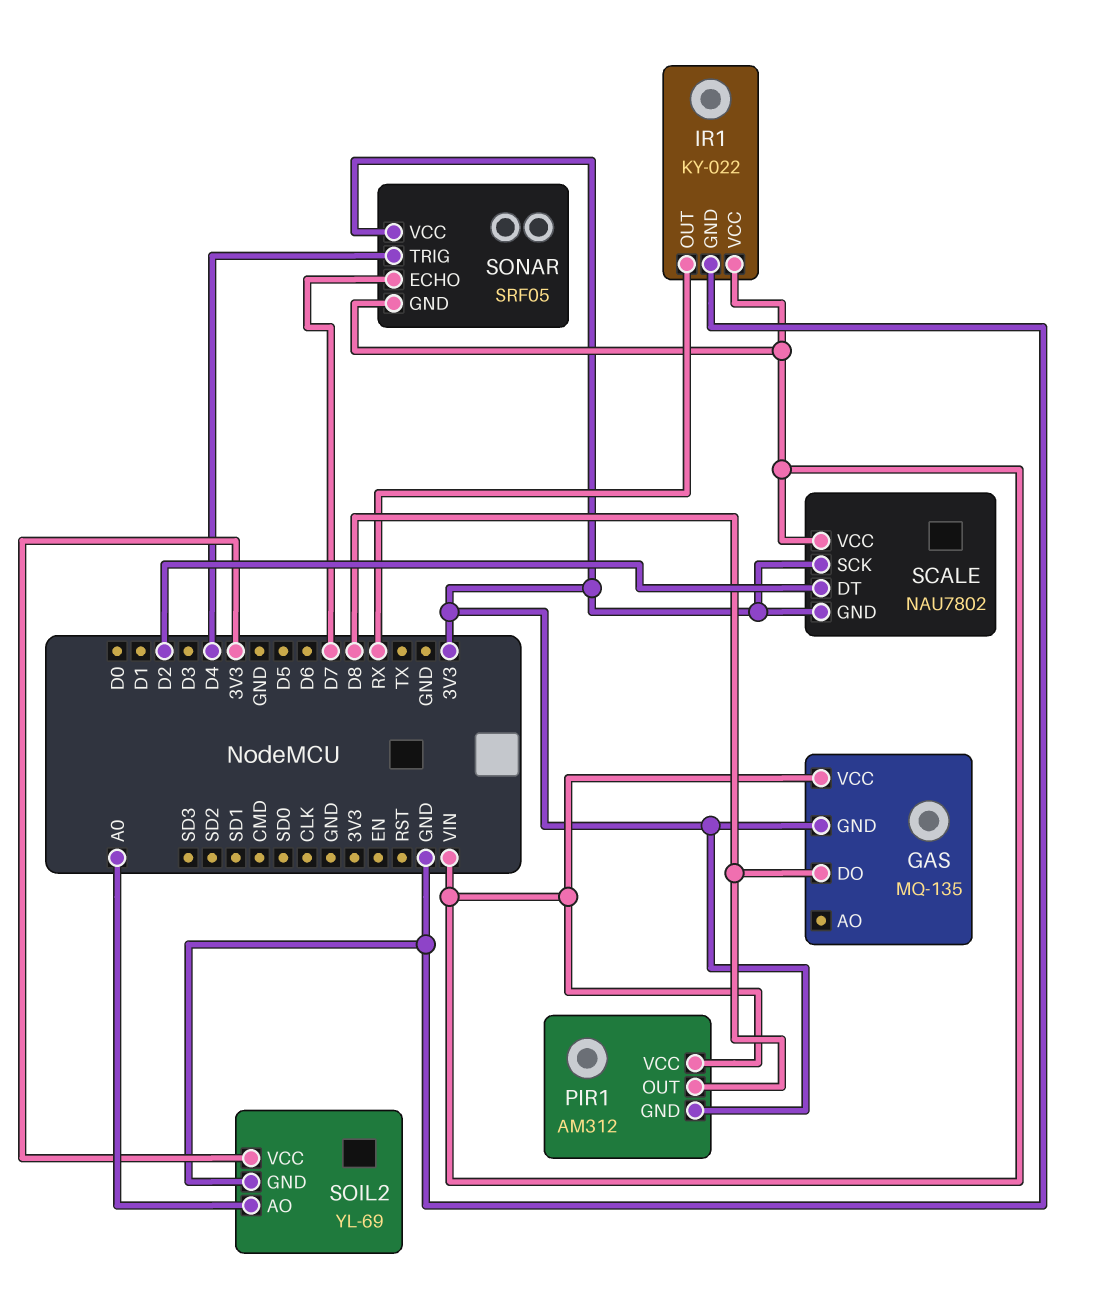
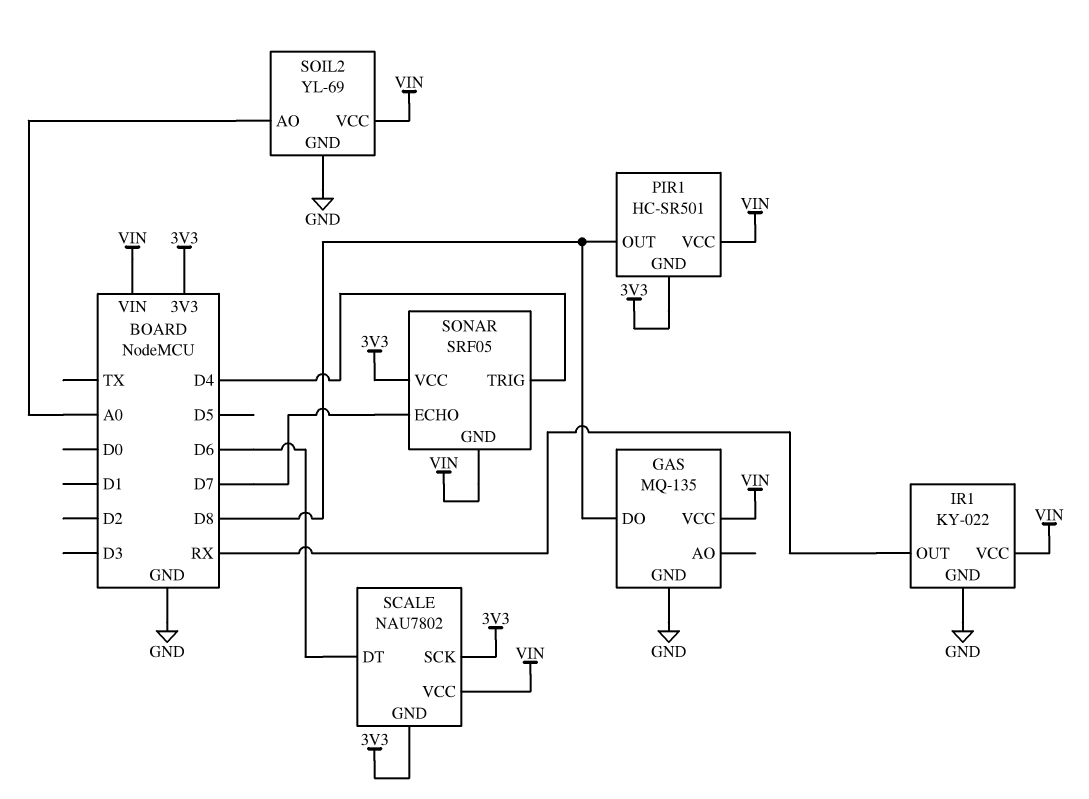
GAS pin GND: 3V3 -> GND
PIR1: AM312 -> HC-SR501
SCALE pin DT: D2 -> D6
SOIL2 pin VCC: 3V3 -> VIN

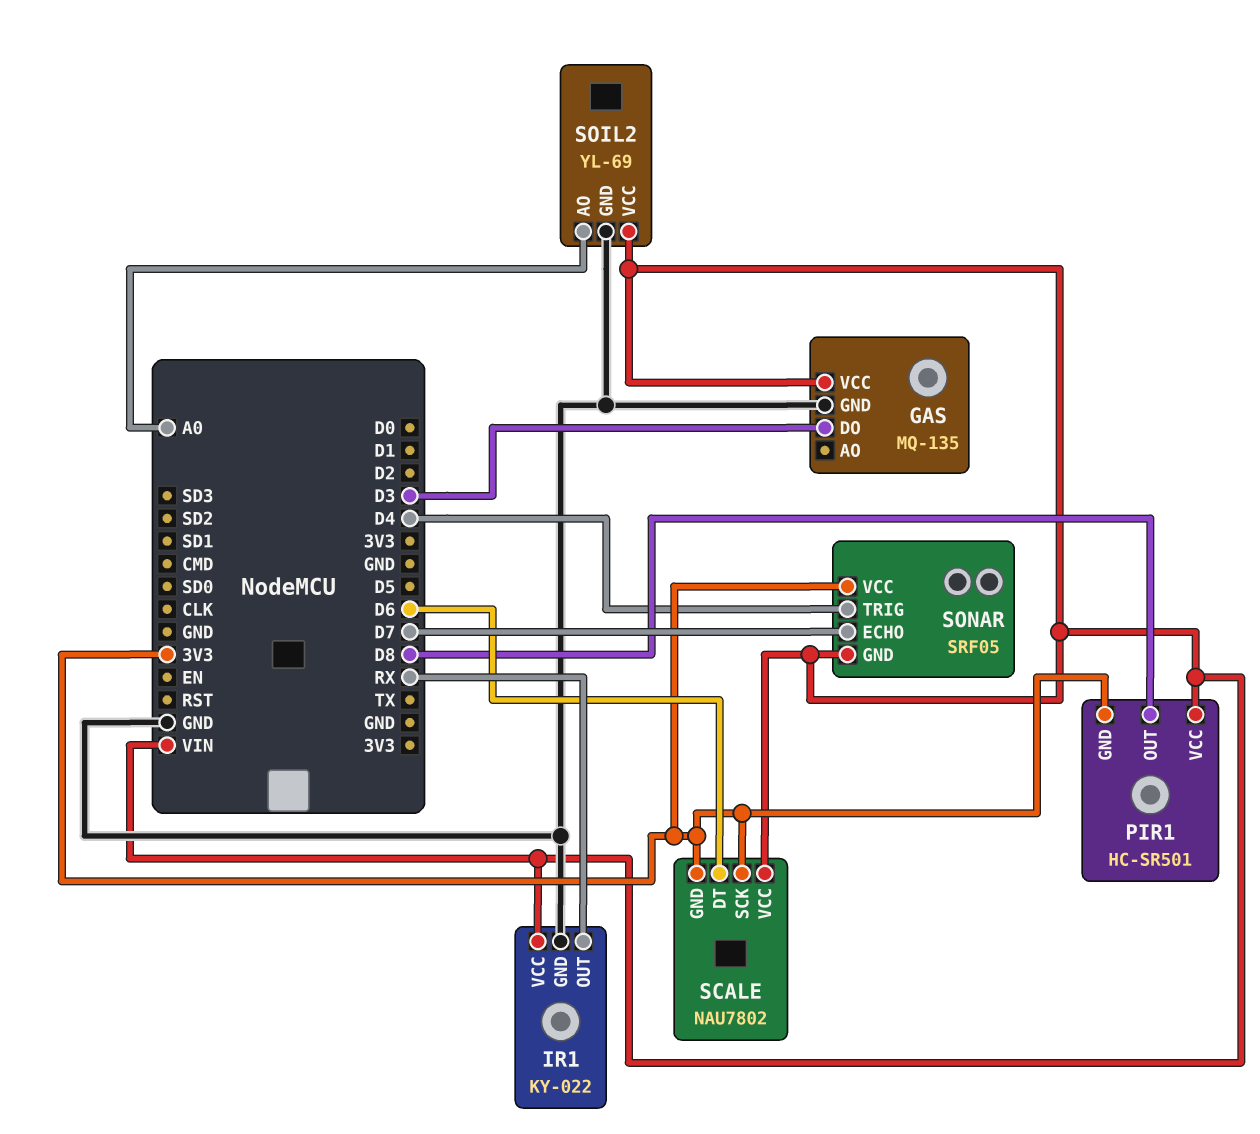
GAS pin DO: D8 -> D3

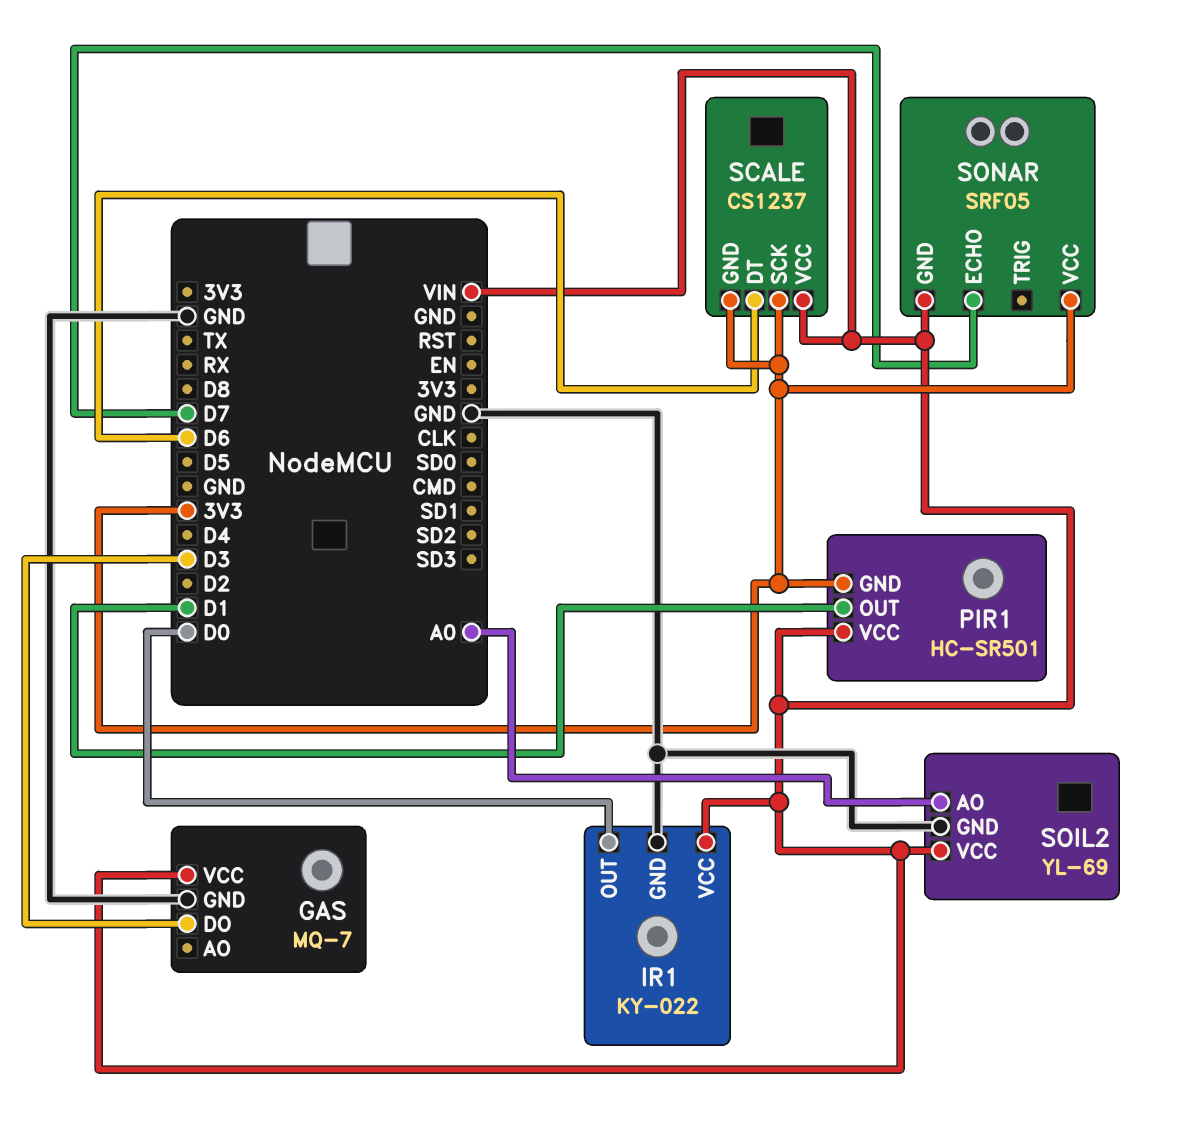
GAS: MQ-135 -> MQ-7
IR1 pin OUT: RX -> D0
PIR1 pin OUT: D8 -> D1
SCALE: NAU7802 -> CS1237
SONAR pin TRIG: D4 -> none

